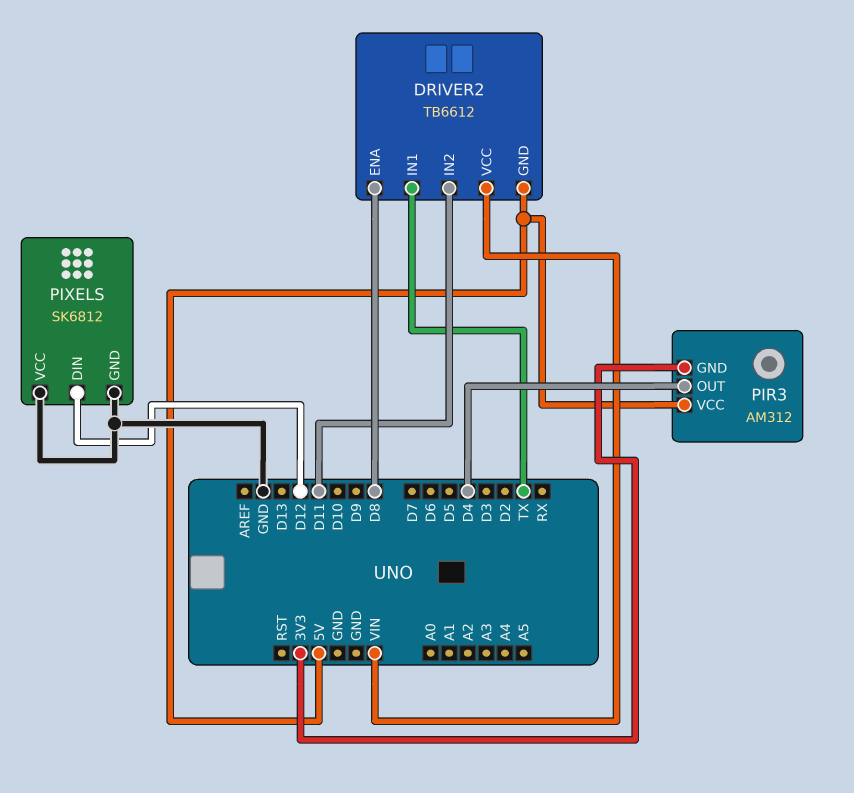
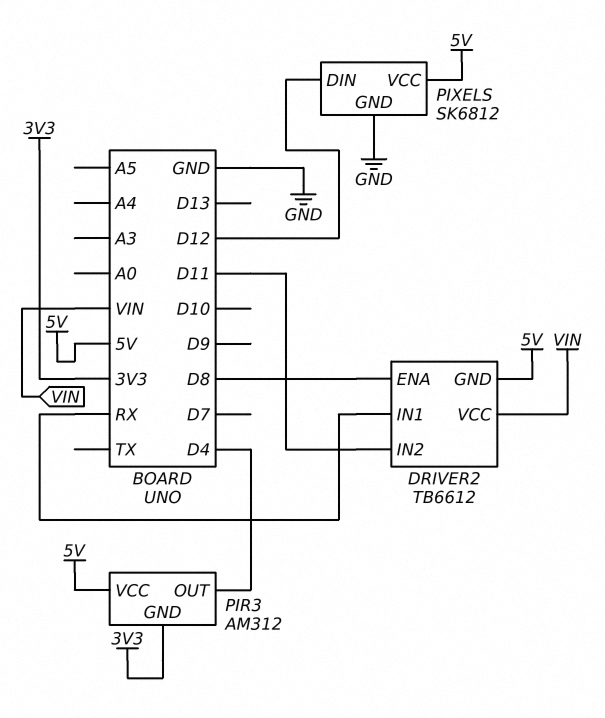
DRIVER2 pin IN1: TX -> RX
PIXELS pin VCC: GND -> 5V

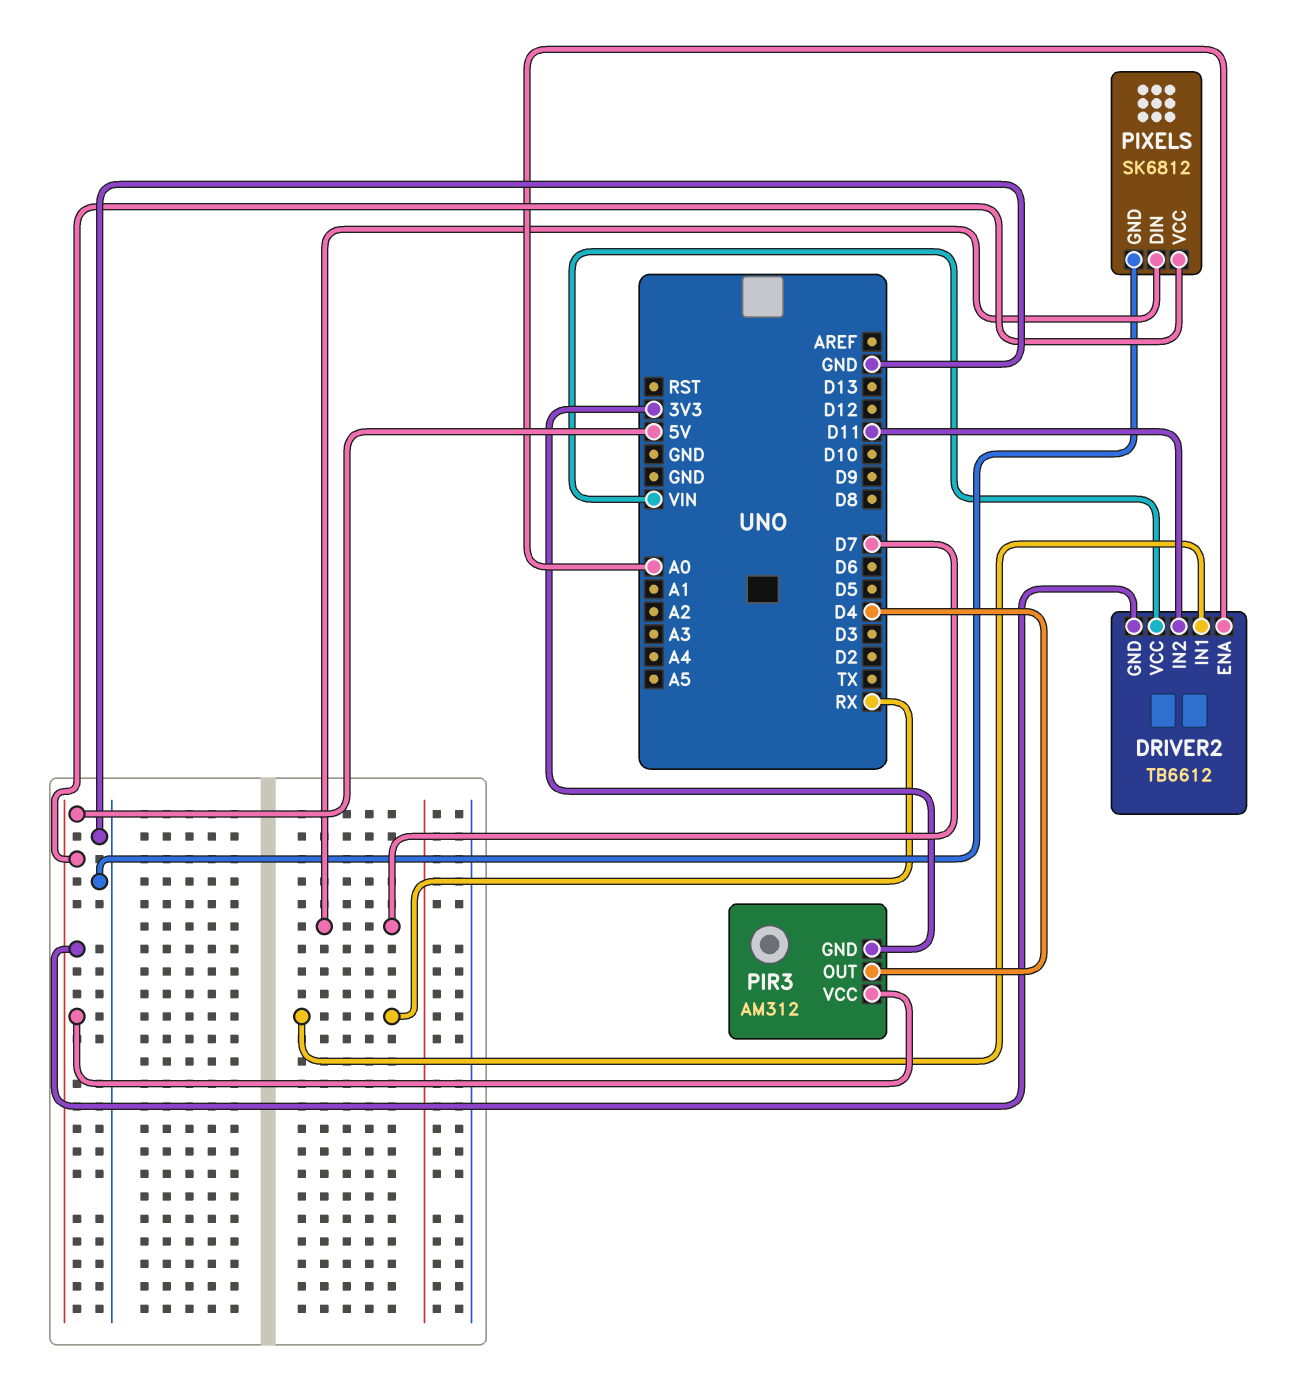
DRIVER2 pin ENA: D8 -> A0
PIXELS pin DIN: D12 -> D7

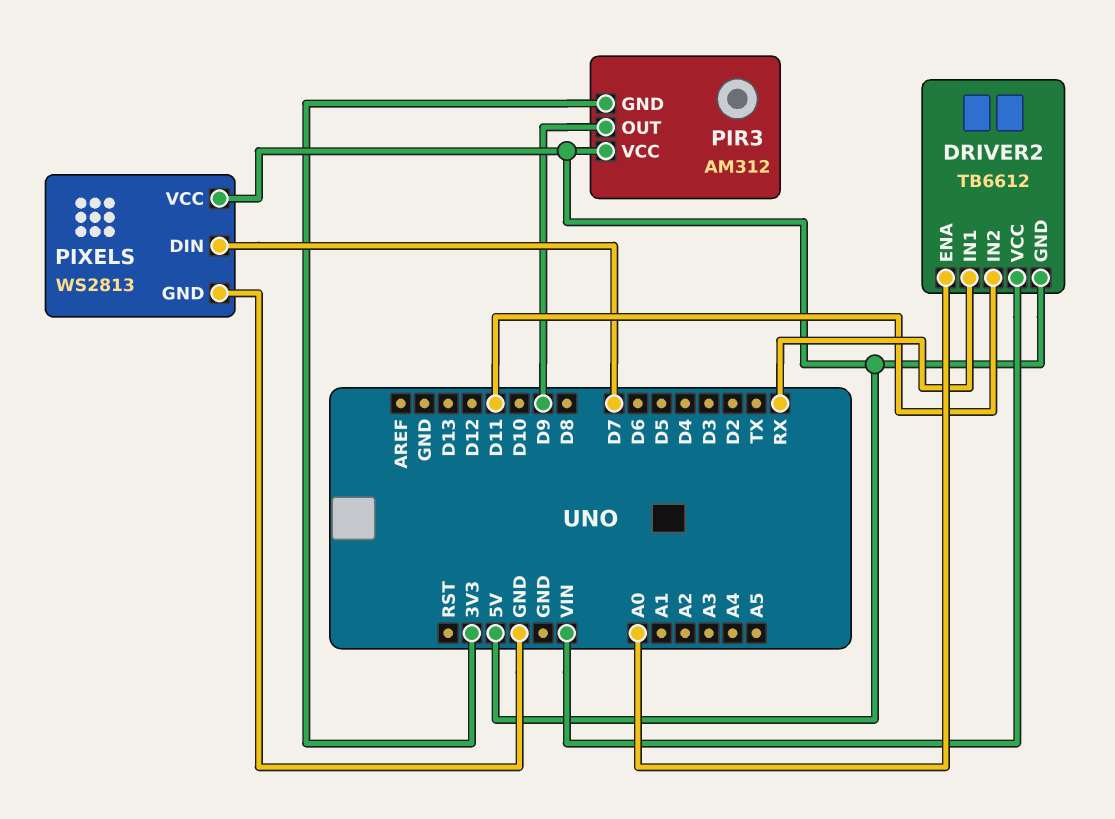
PIR3 pin OUT: D4 -> D9
PIXELS: SK6812 -> WS2813

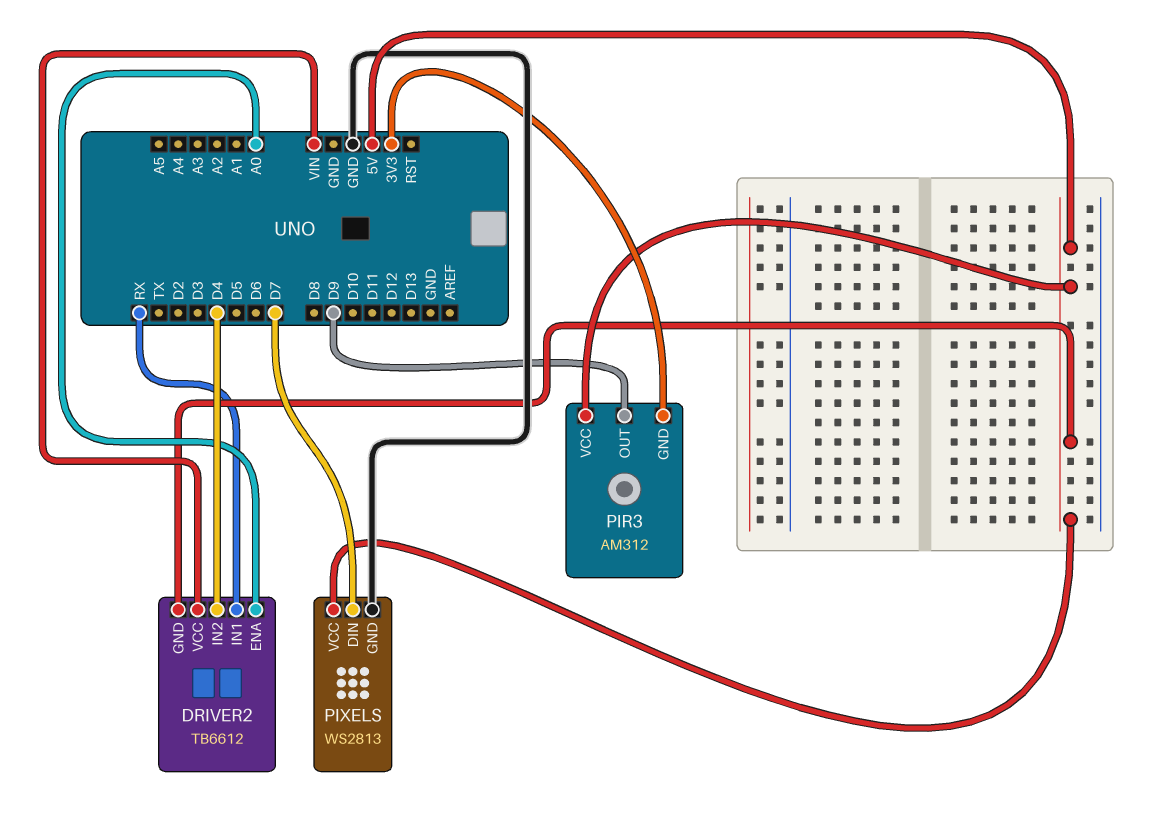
DRIVER2 pin IN2: D11 -> D4

